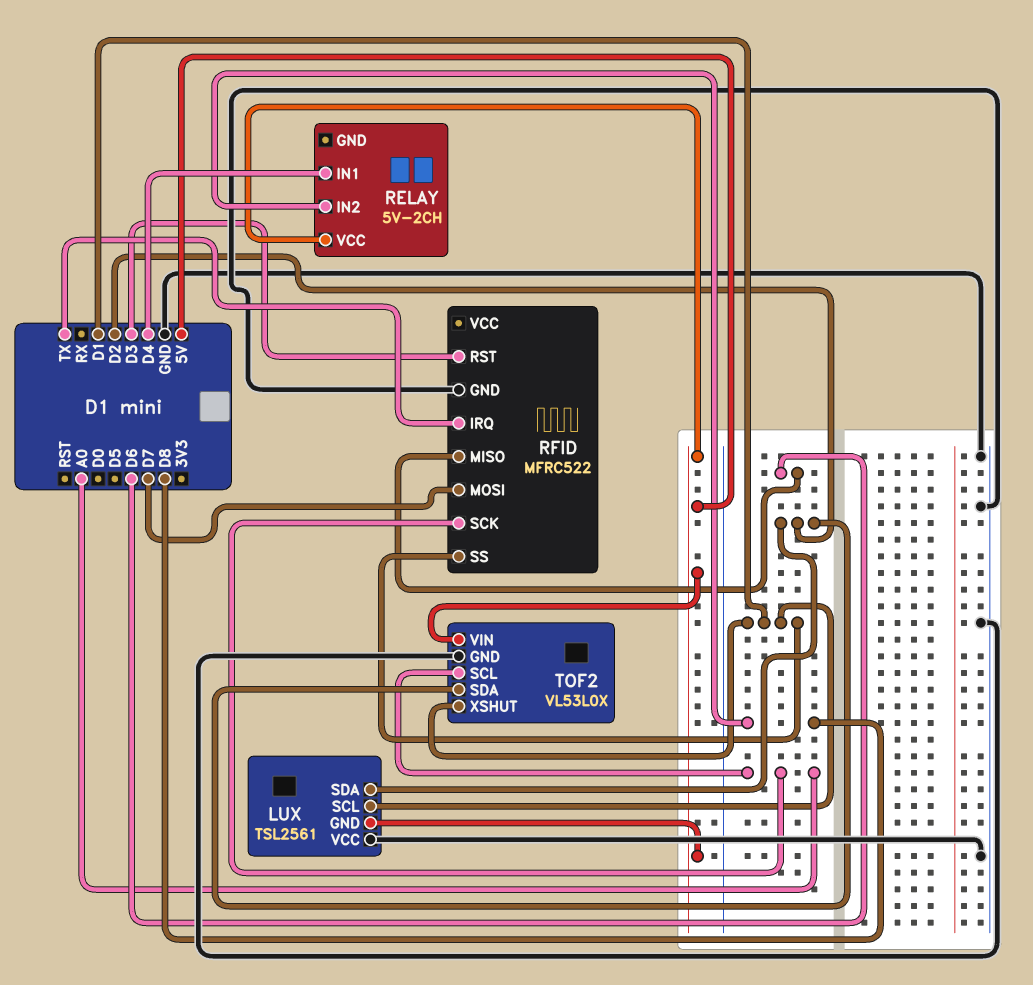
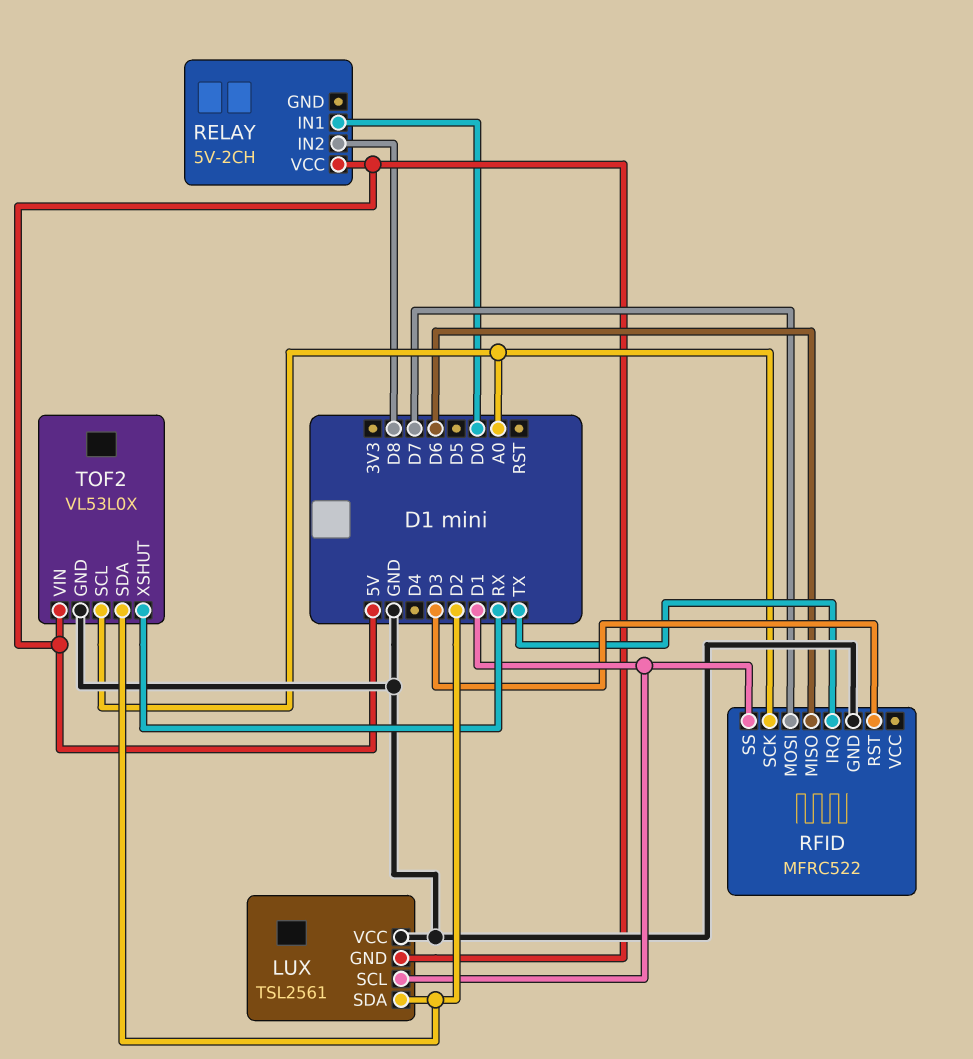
RELAY pin IN1: D4 -> D0
TOF2 pin XSHUT: D1 -> RX

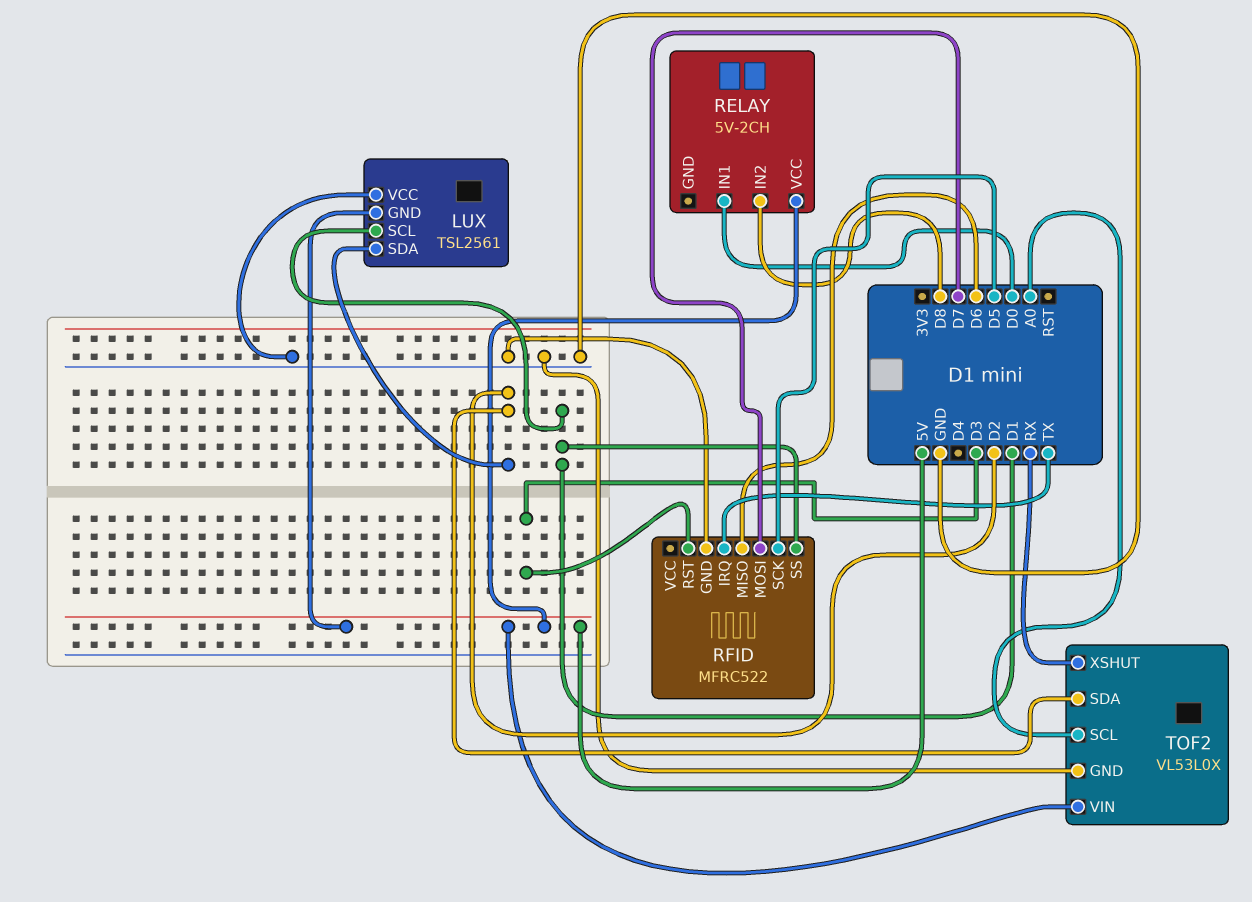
RFID pin SCK: A0 -> D5

